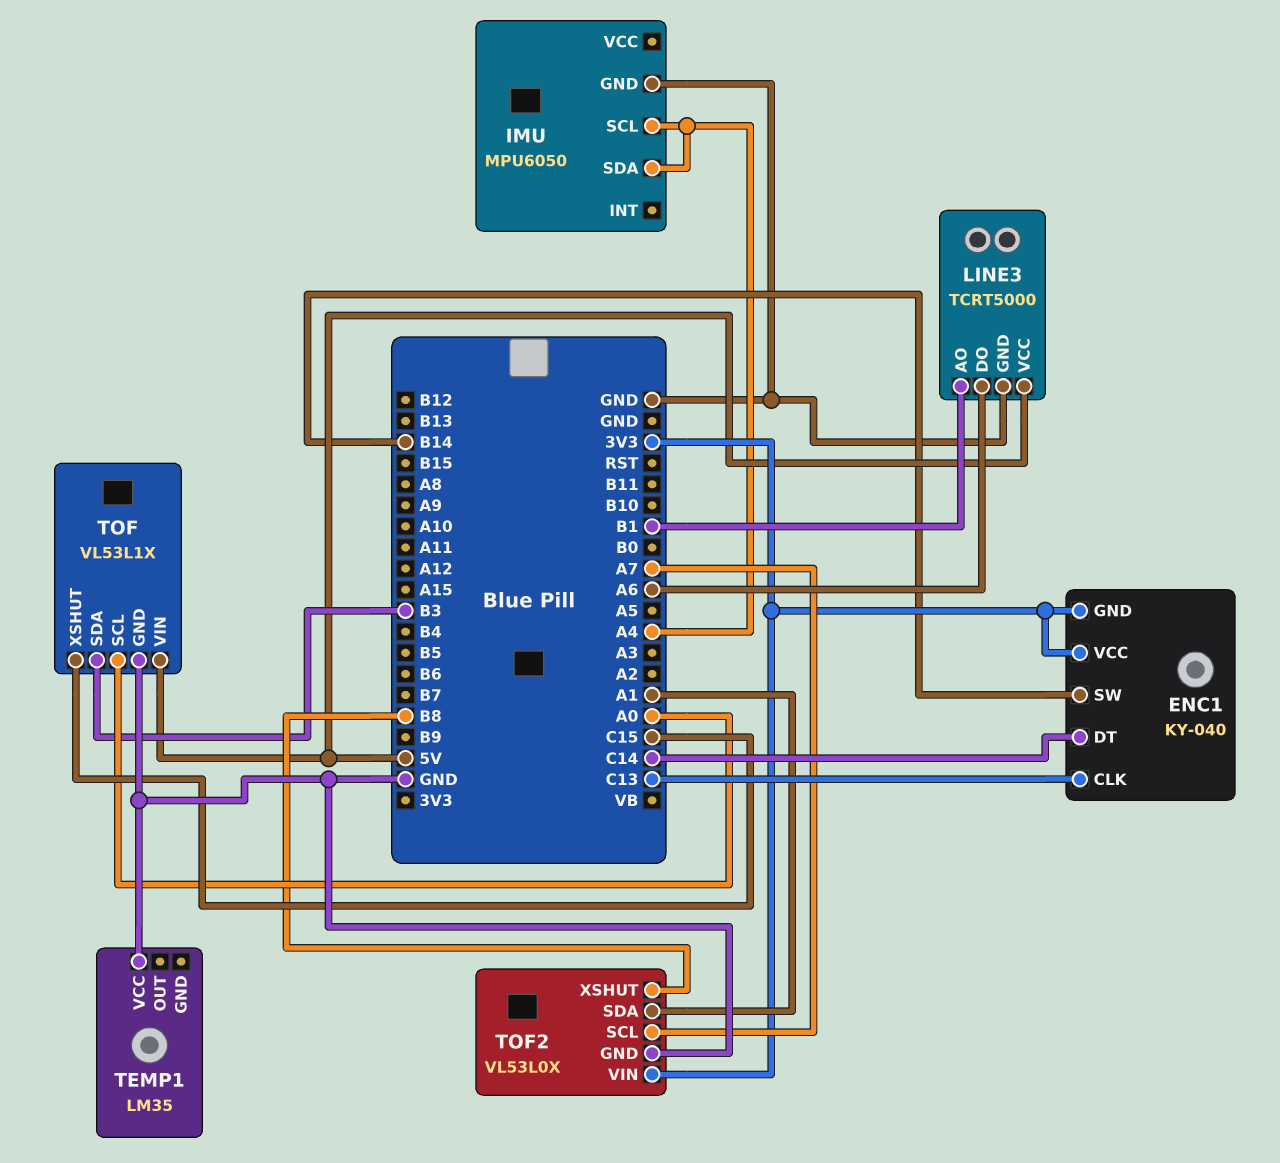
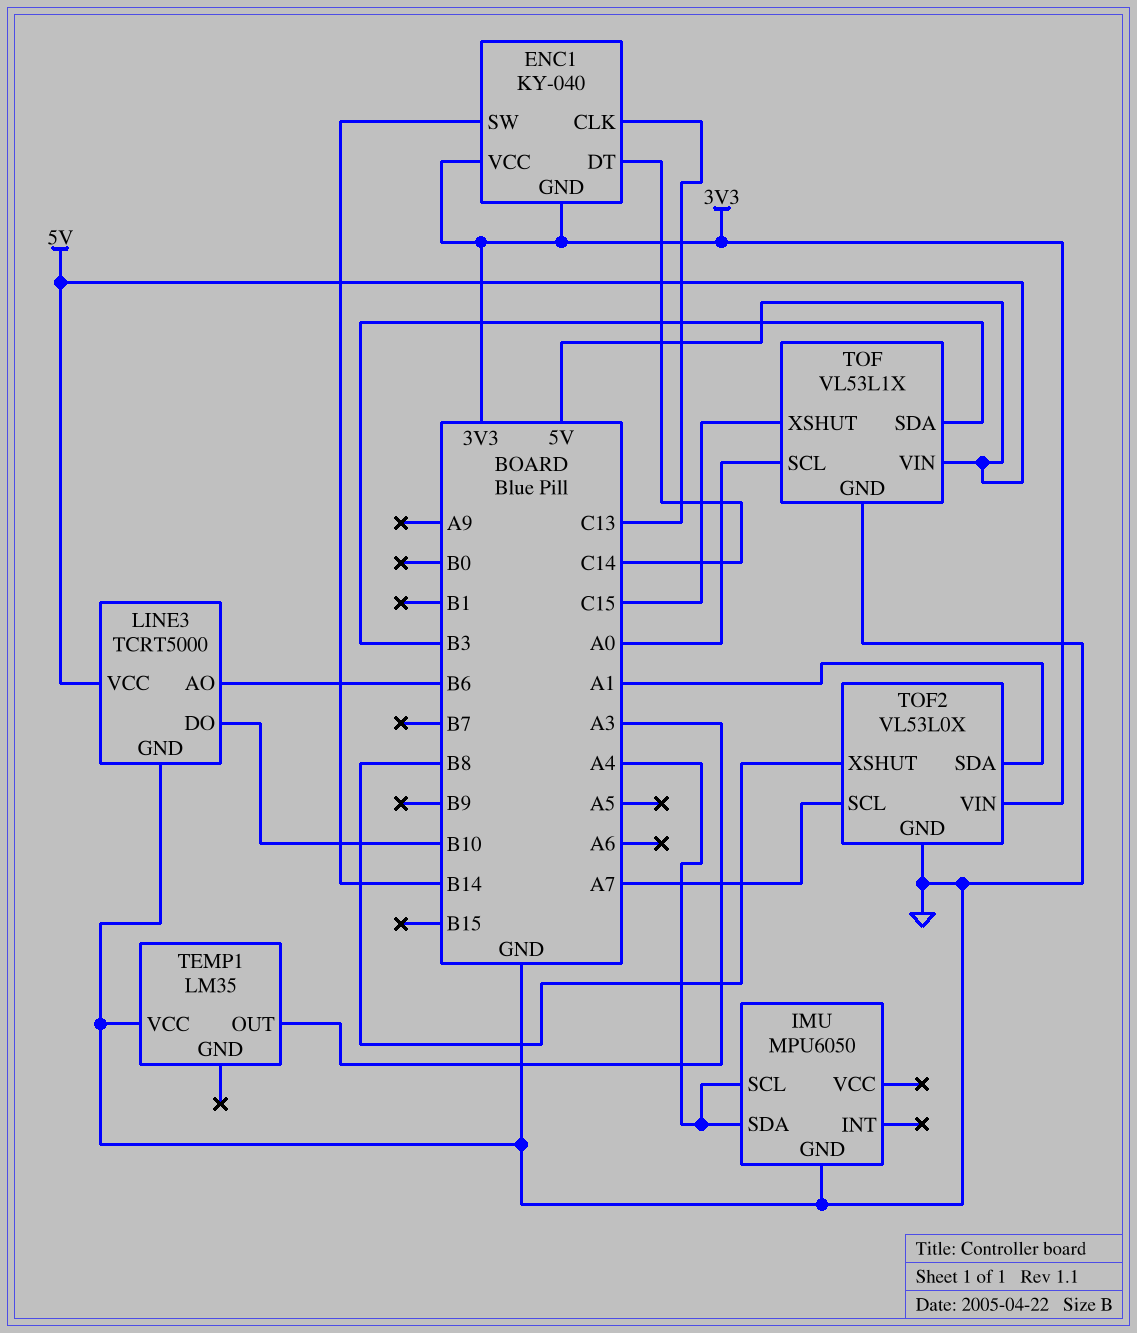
LINE3 pin AO: B1 -> B6
LINE3 pin DO: A6 -> B10
TEMP1 pin OUT: none -> A3

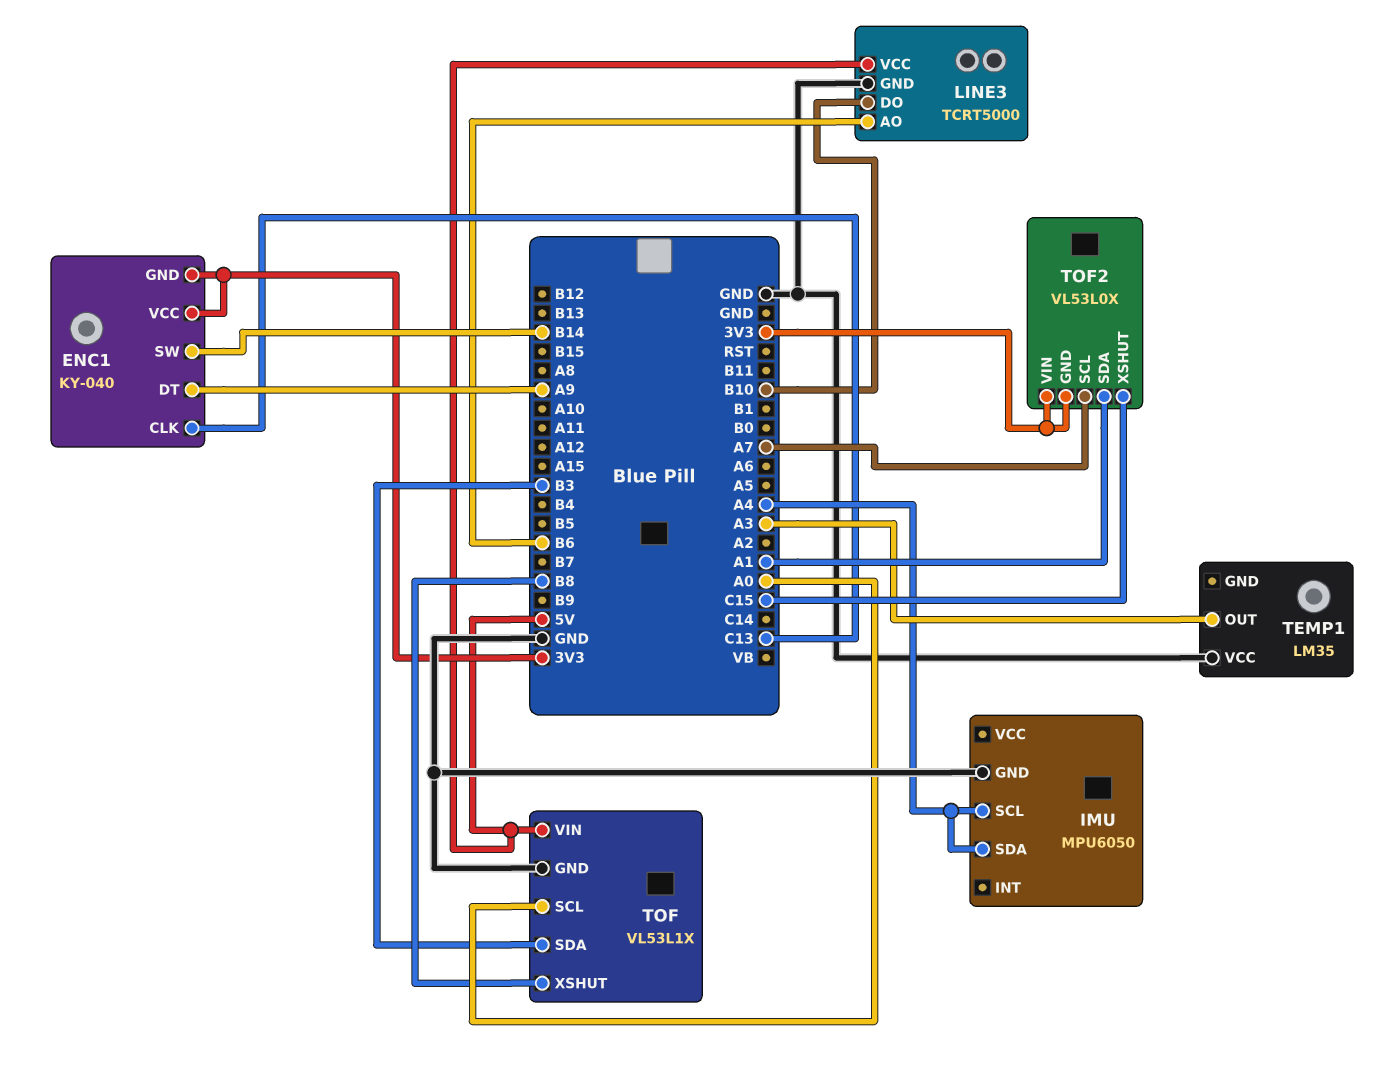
ENC1 pin DT: C14 -> A9
TOF pin XSHUT: C15 -> B8
TOF2 pin GND: GND -> 3V3
TOF2 pin XSHUT: B8 -> C15

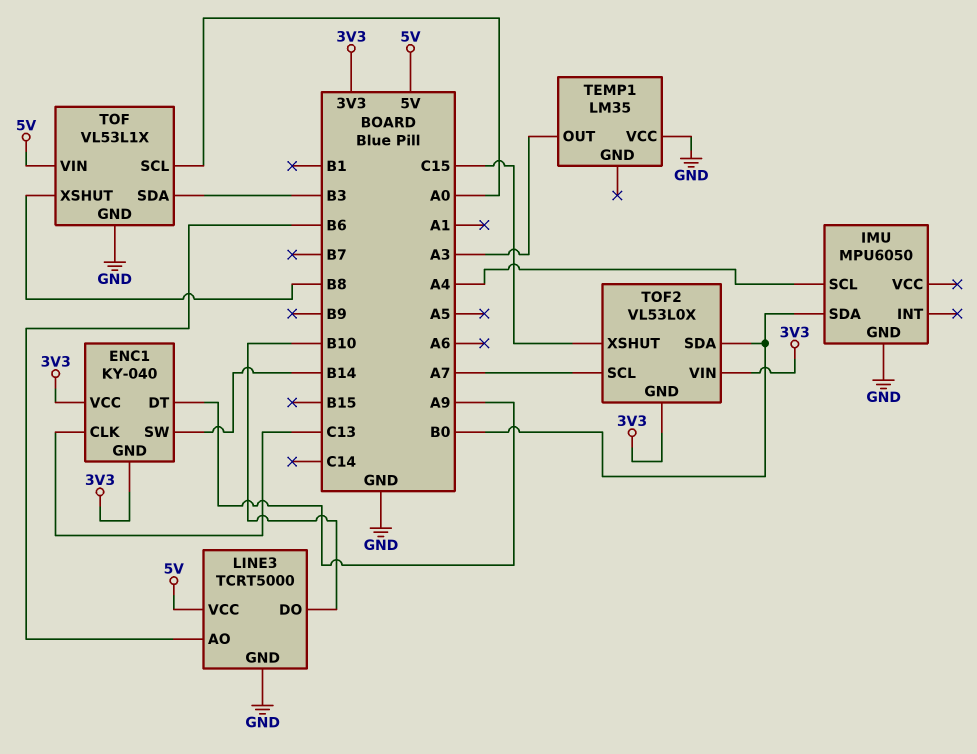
IMU pin SDA: A4 -> B0
TOF2 pin SDA: A1 -> B0

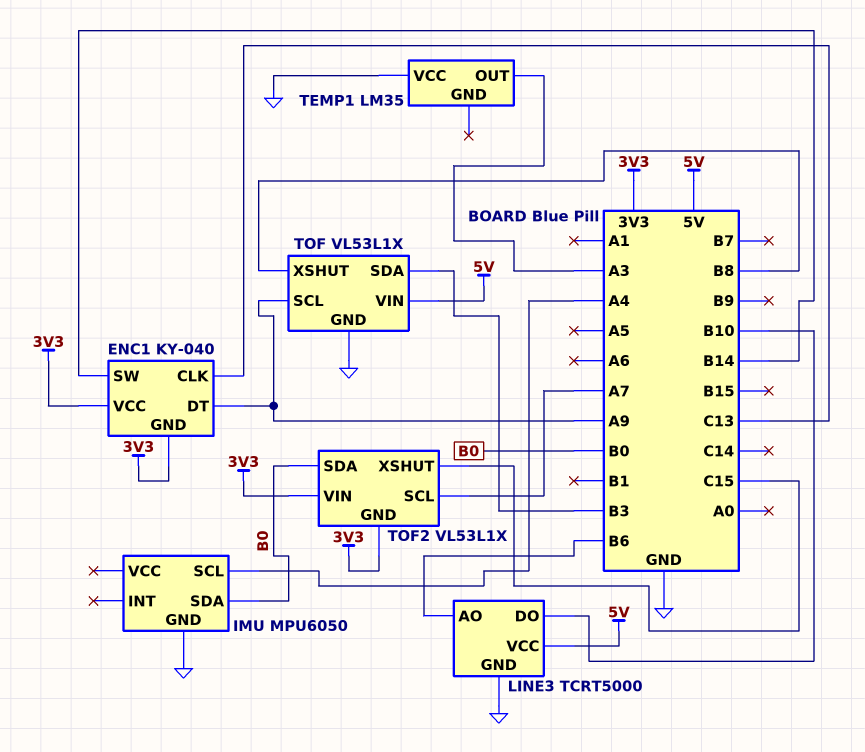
TOF pin SCL: A0 -> A9
TOF2: VL53L0X -> VL53L1X

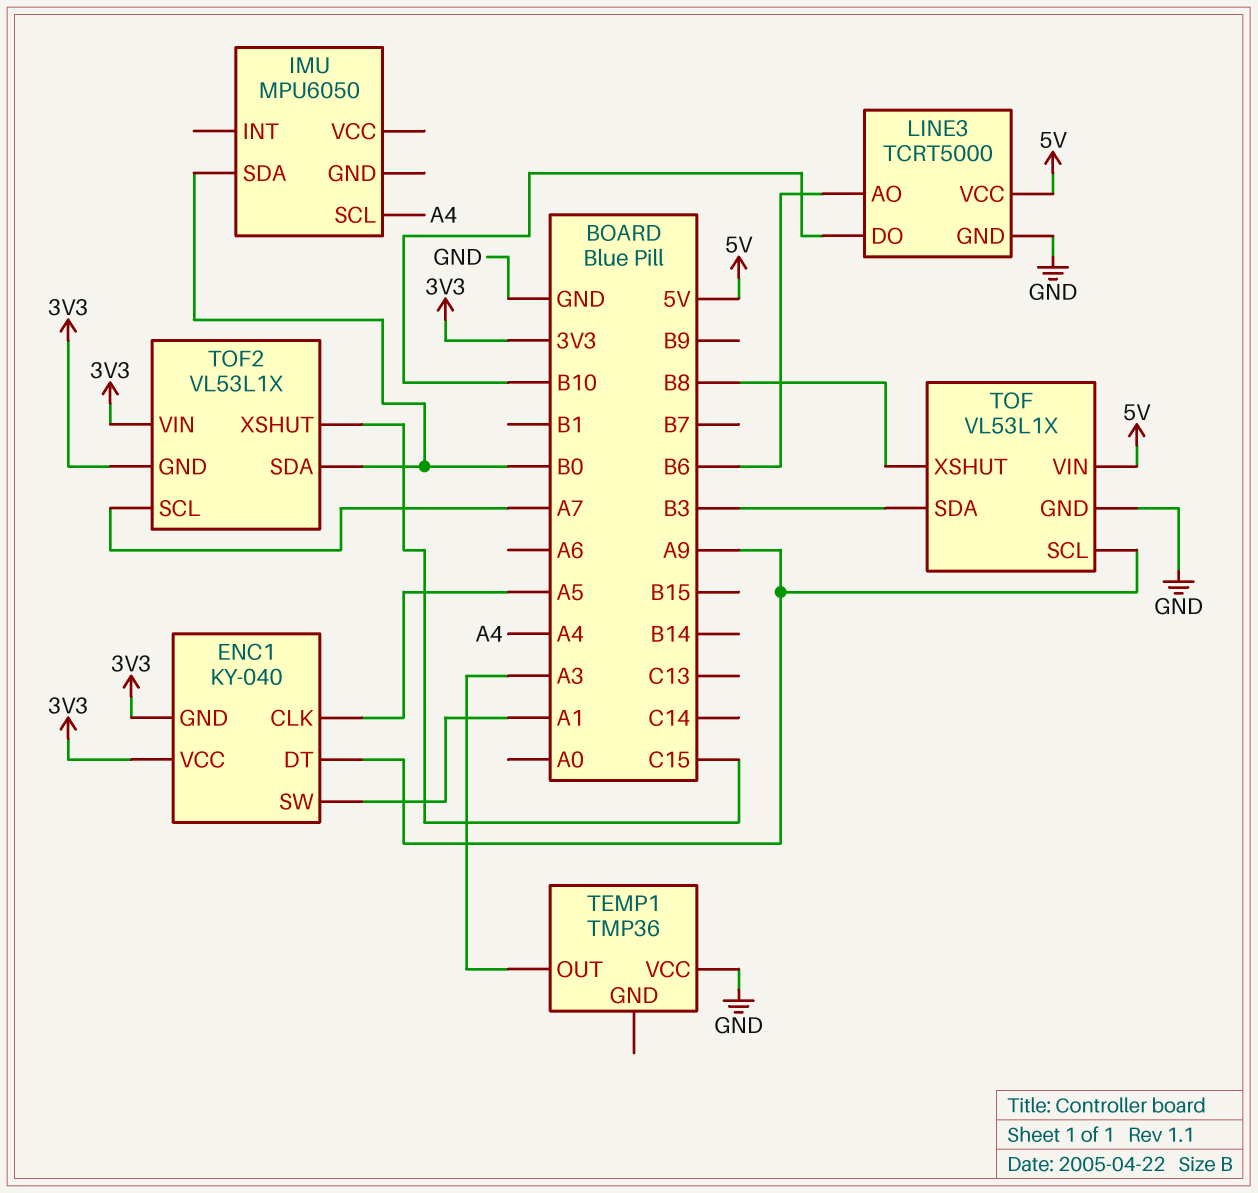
ENC1 pin CLK: C13 -> A5
ENC1 pin SW: B14 -> A1
IMU pin GND: GND -> none
TEMP1: LM35 -> TMP36

